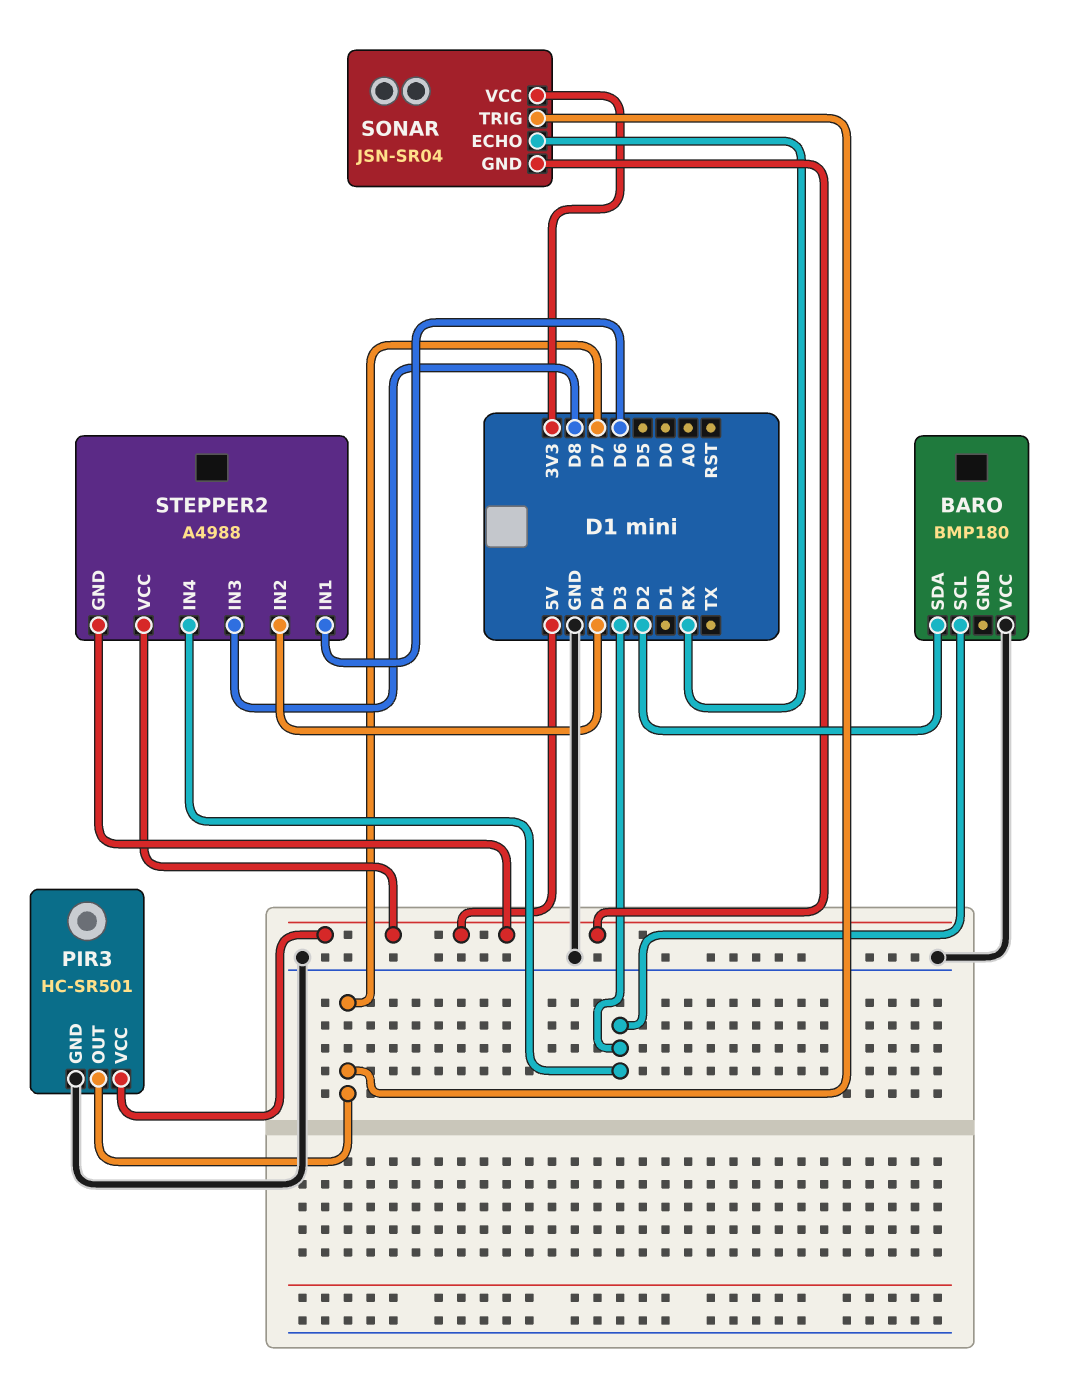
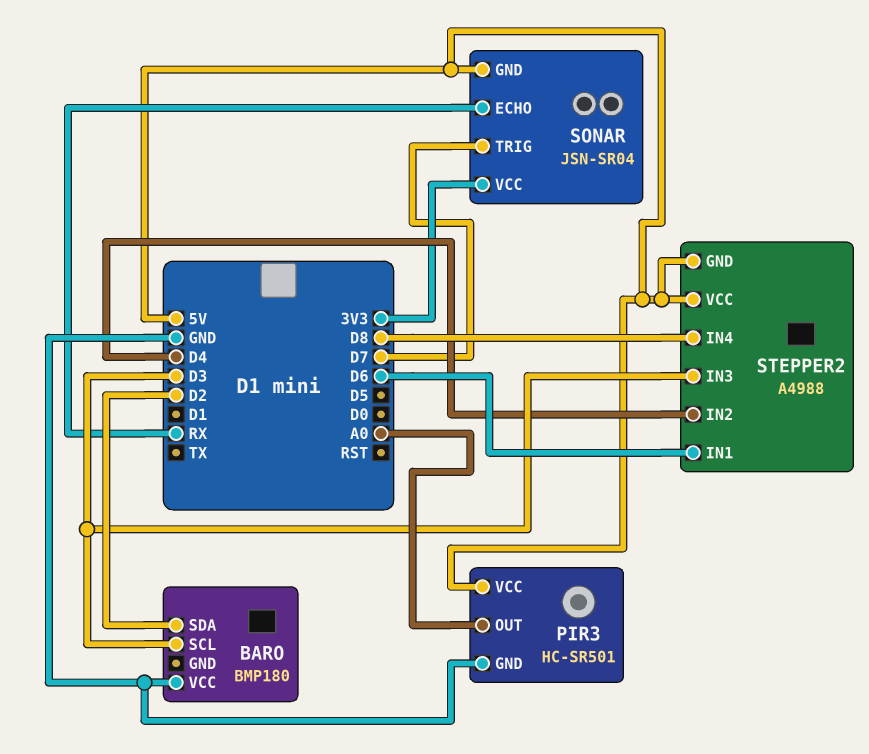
PIR3 pin OUT: D7 -> A0
STEPPER2 pin IN3: D8 -> D3
STEPPER2 pin IN4: D3 -> D8

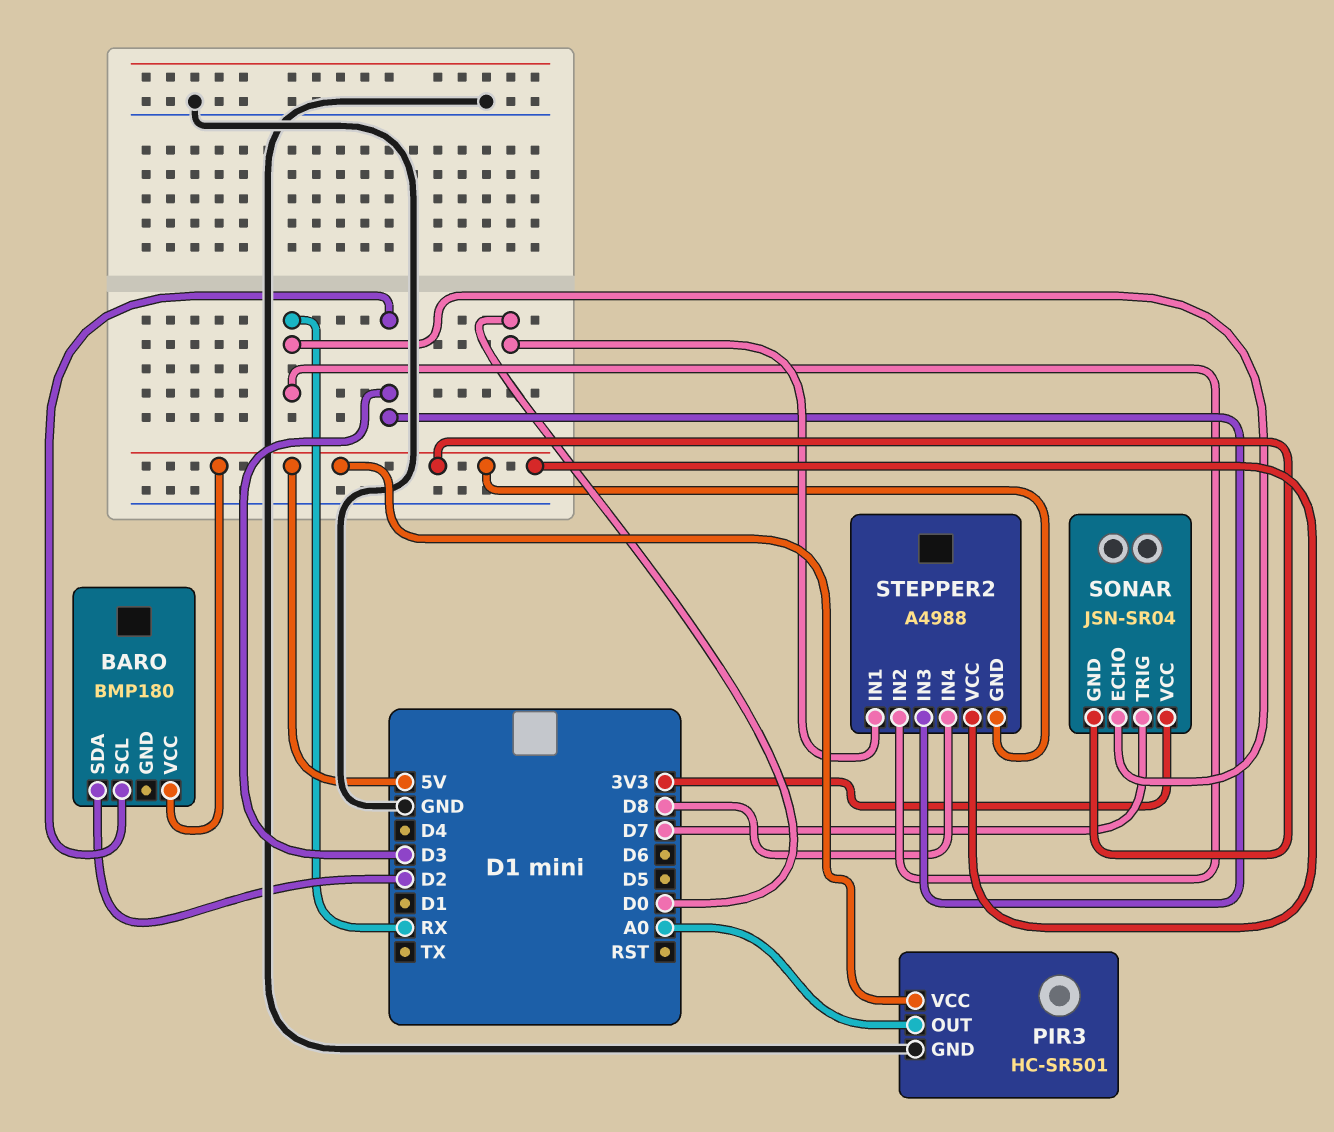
BARO pin VCC: GND -> 5V
STEPPER2 pin IN1: D6 -> D0
STEPPER2 pin IN2: D4 -> RX

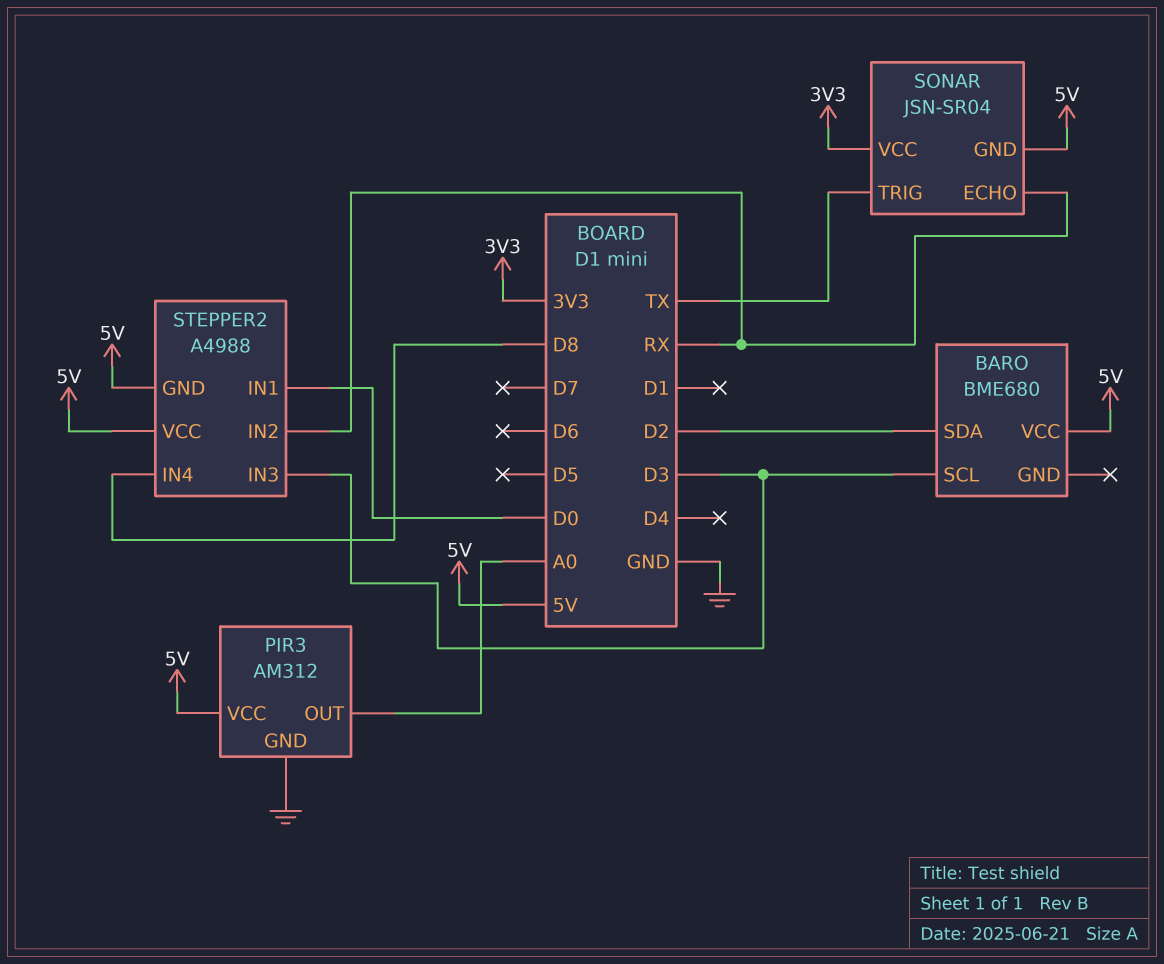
BARO: BMP180 -> BME680
PIR3: HC-SR501 -> AM312
SONAR pin TRIG: D7 -> TX

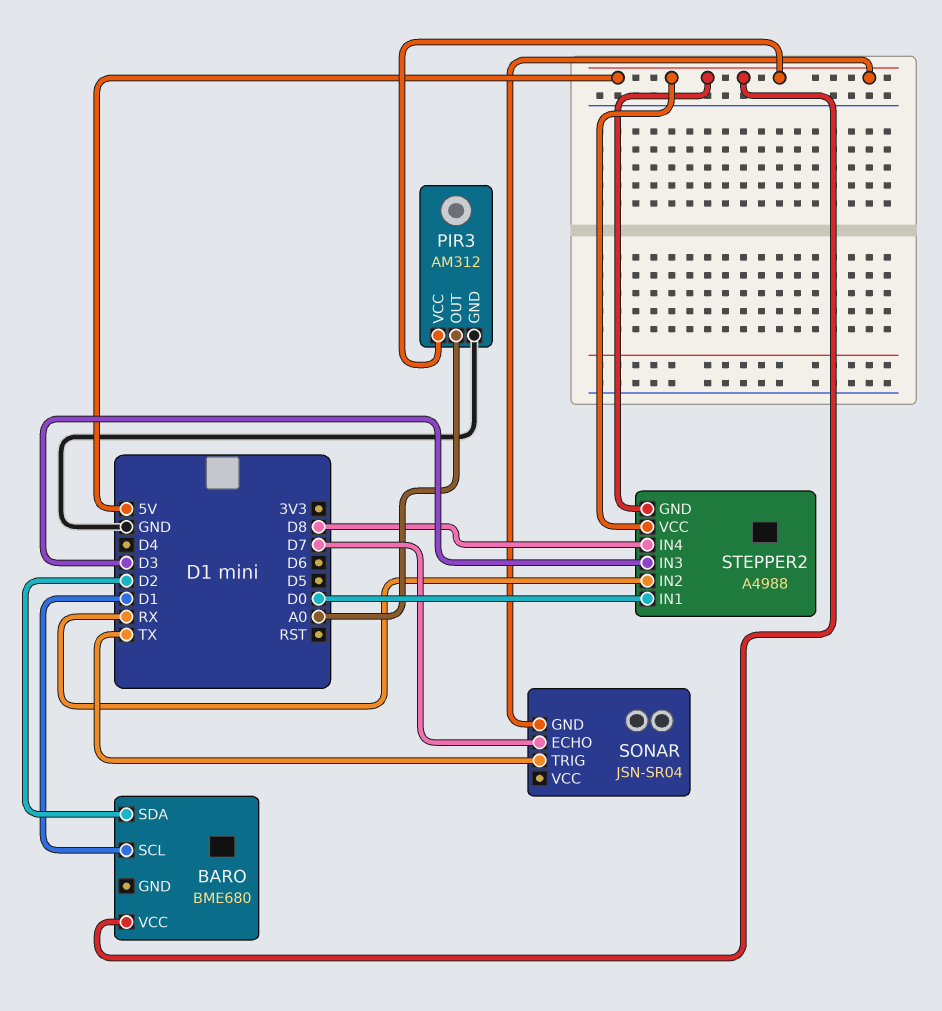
BARO pin SCL: D3 -> D1
SONAR pin ECHO: RX -> D7
SONAR pin VCC: 3V3 -> none

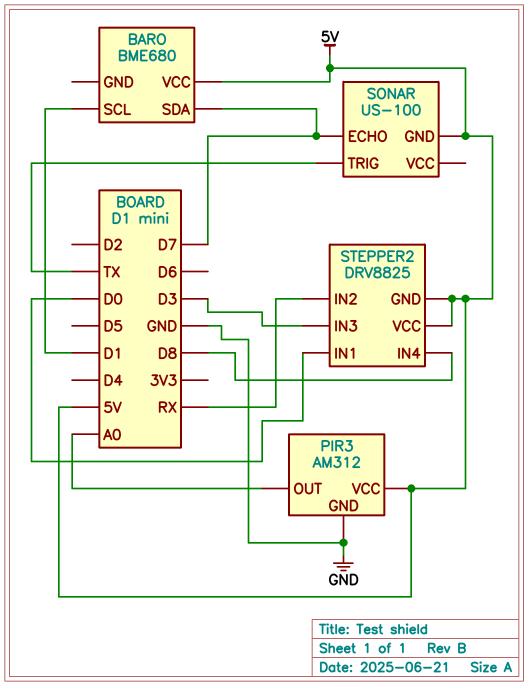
BARO pin SDA: D2 -> D7
SONAR: JSN-SR04 -> US-100
STEPPER2: A4988 -> DRV8825

